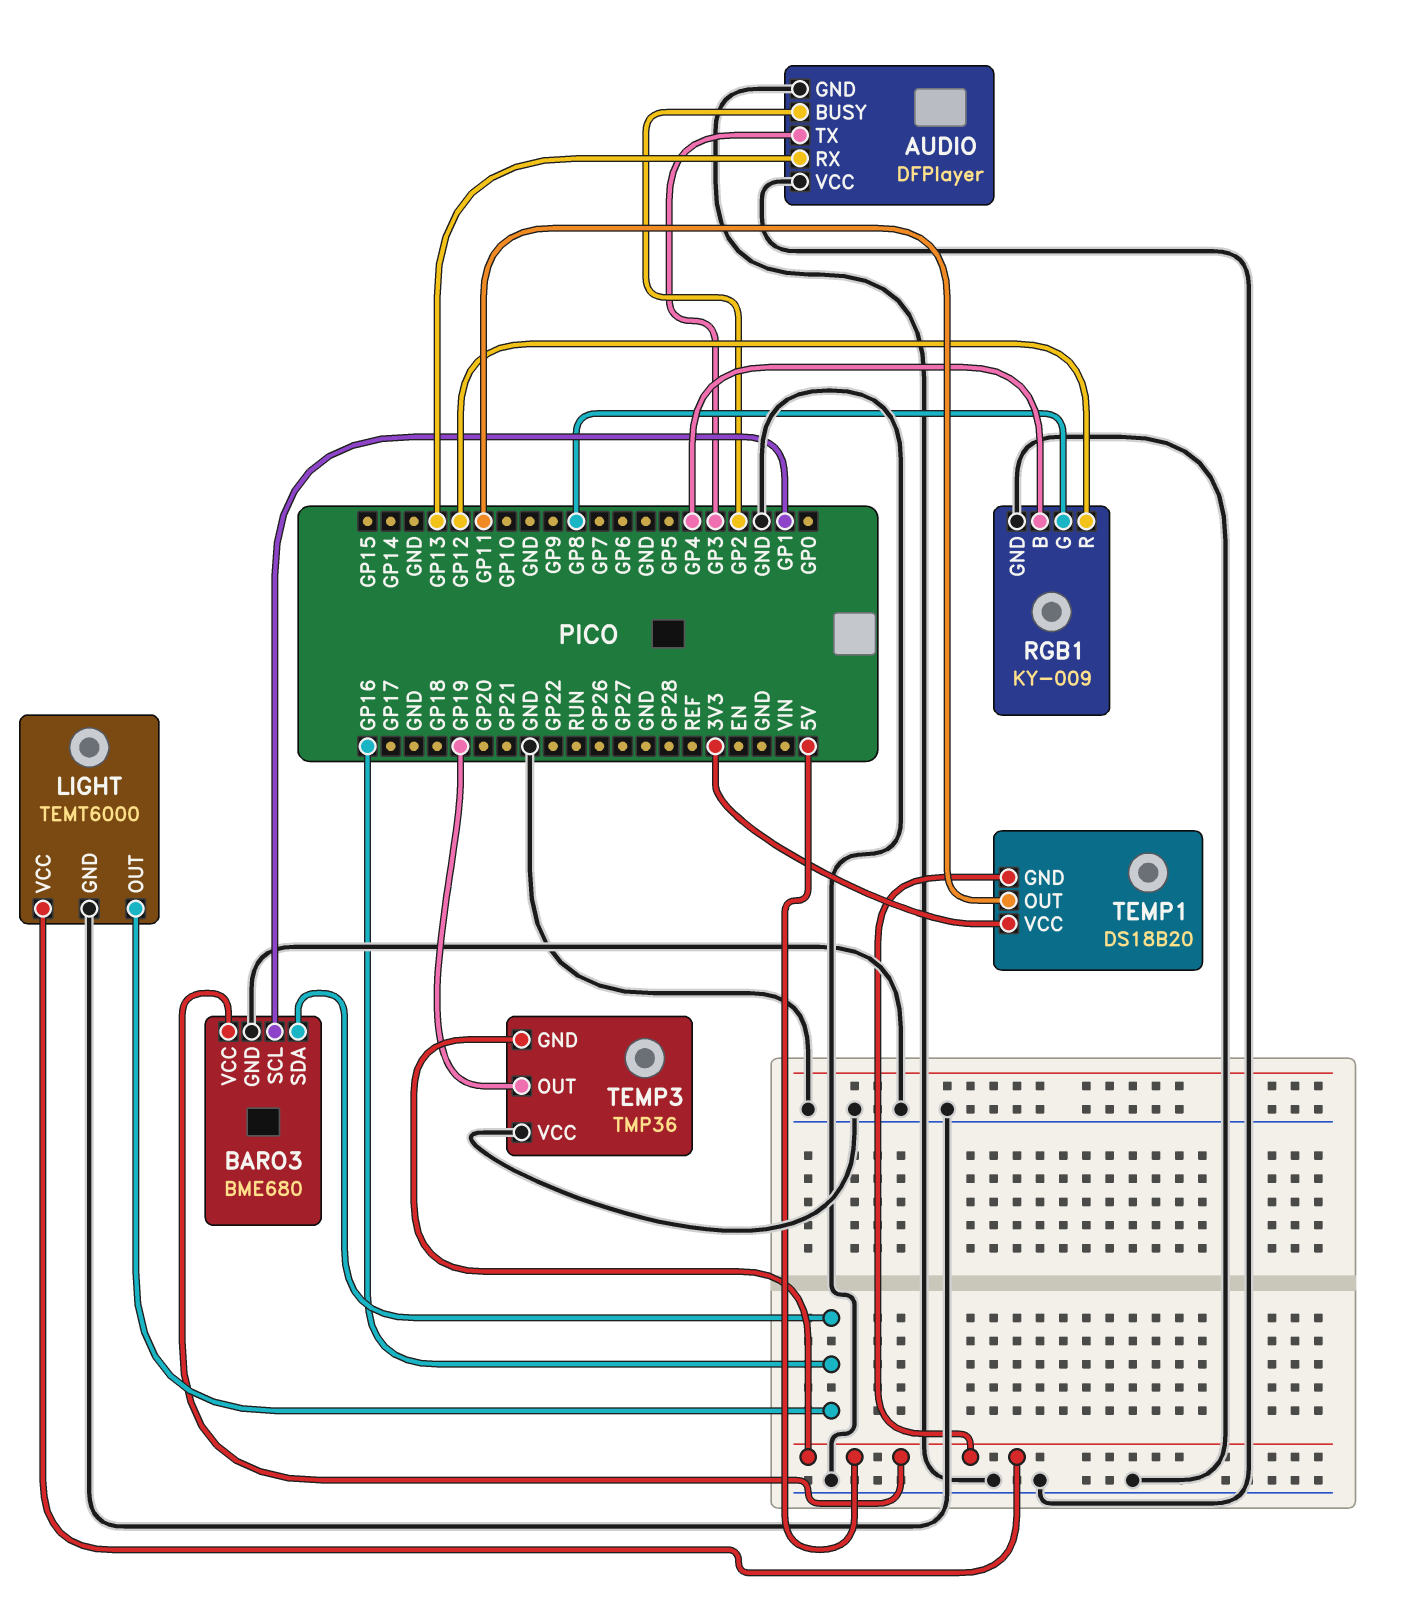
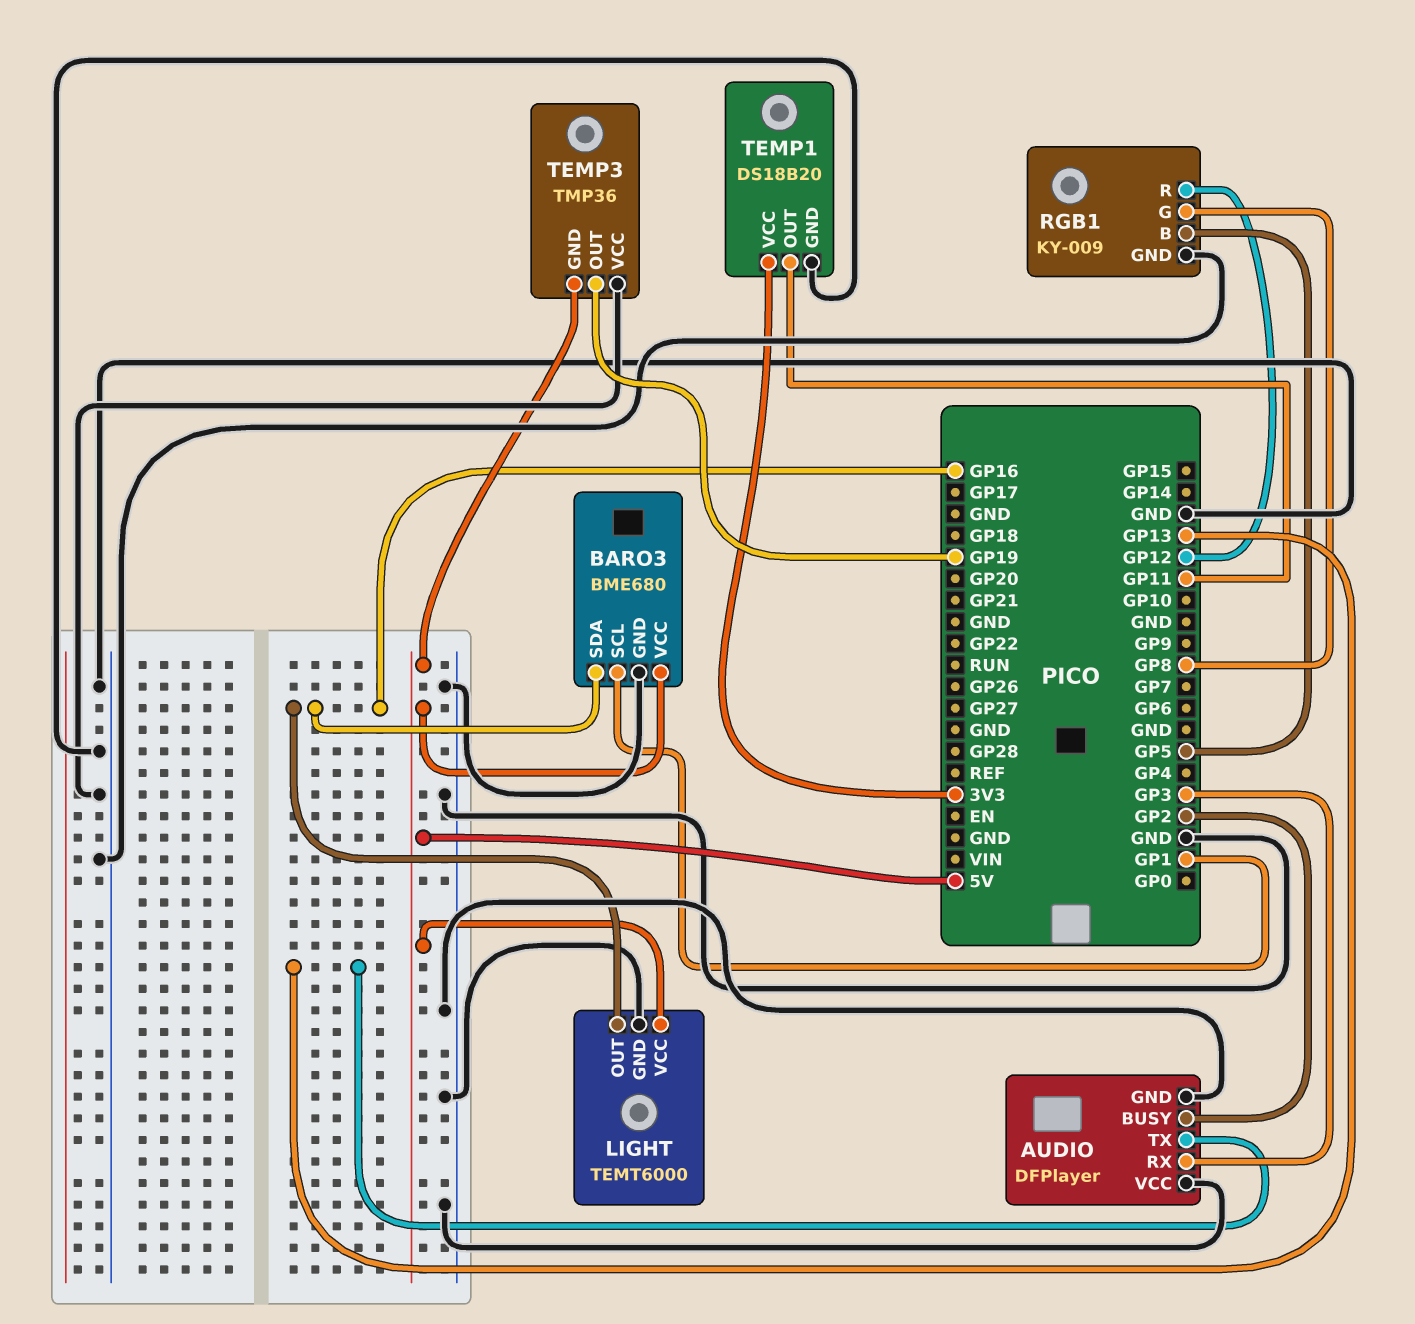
AUDIO pin RX: GP13 -> GP3
AUDIO pin TX: GP3 -> GP13
RGB1 pin B: GP4 -> GP5
TEMP1 pin GND: 5V -> GND

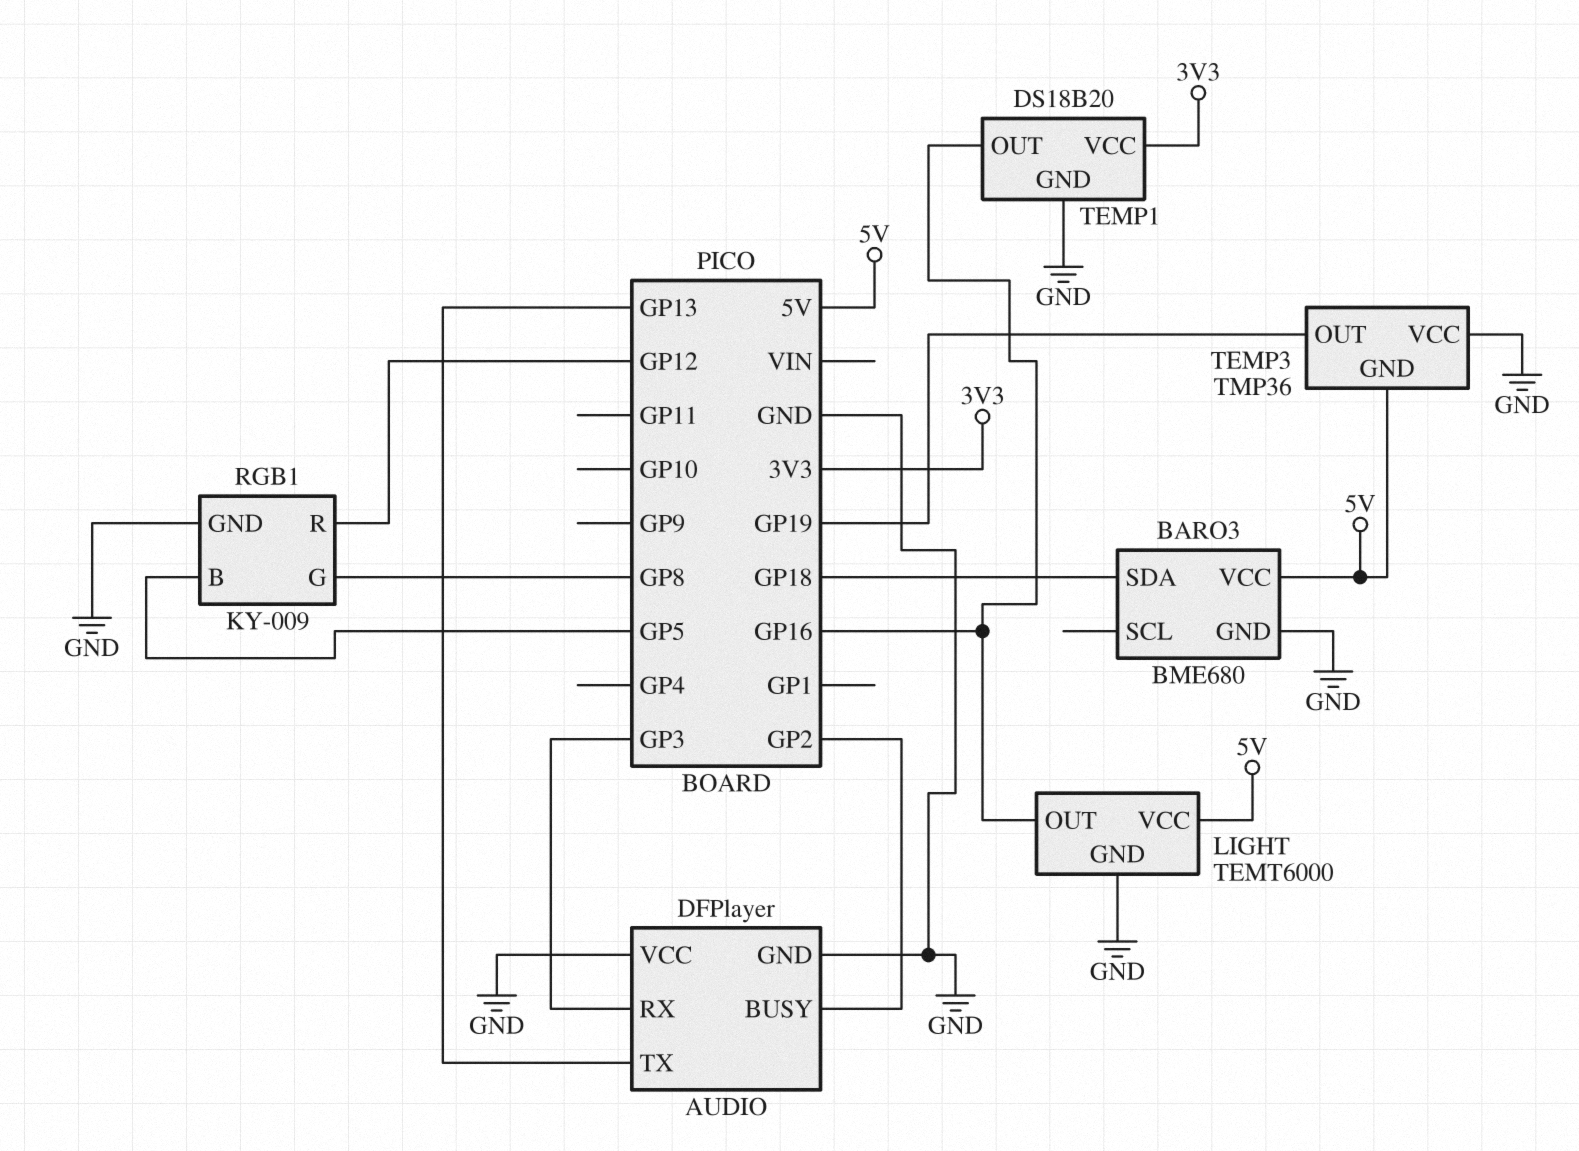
BARO3 pin SCL: GP1 -> none
BARO3 pin SDA: GP16 -> GP18
TEMP1 pin OUT: GP11 -> GP16

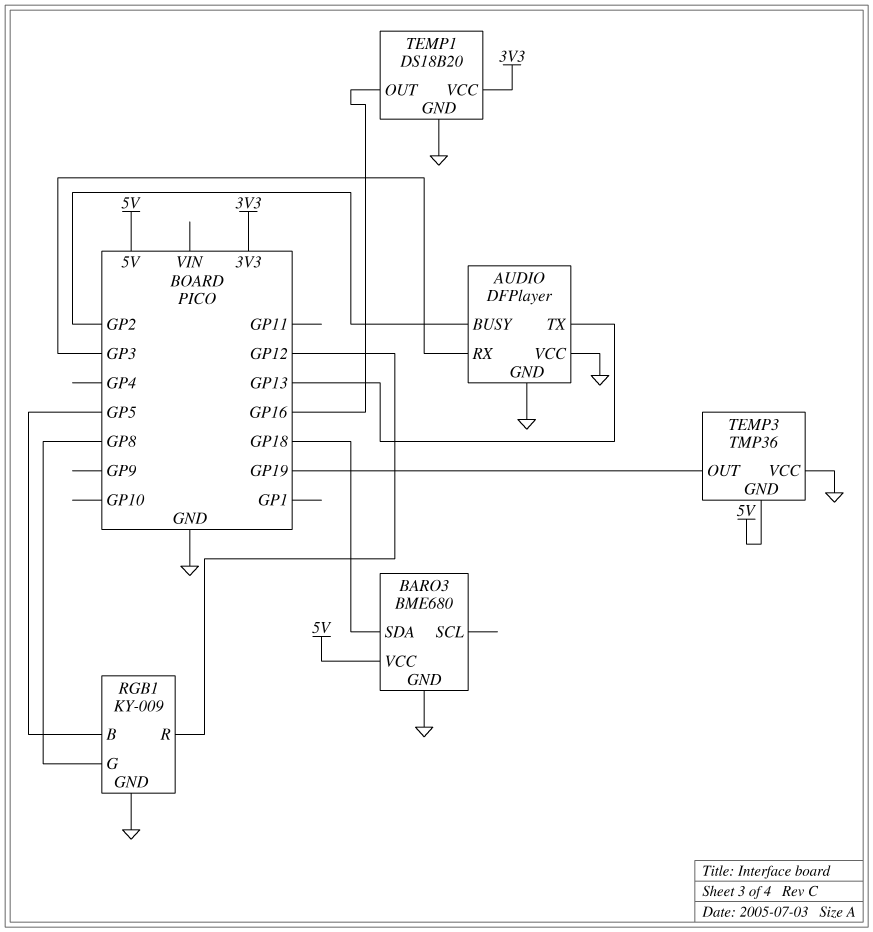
LIGHT: TEMT6000 -> none
LIGHT pin GND: GND -> none
LIGHT pin OUT: GP16 -> none
LIGHT pin VCC: 5V -> none

